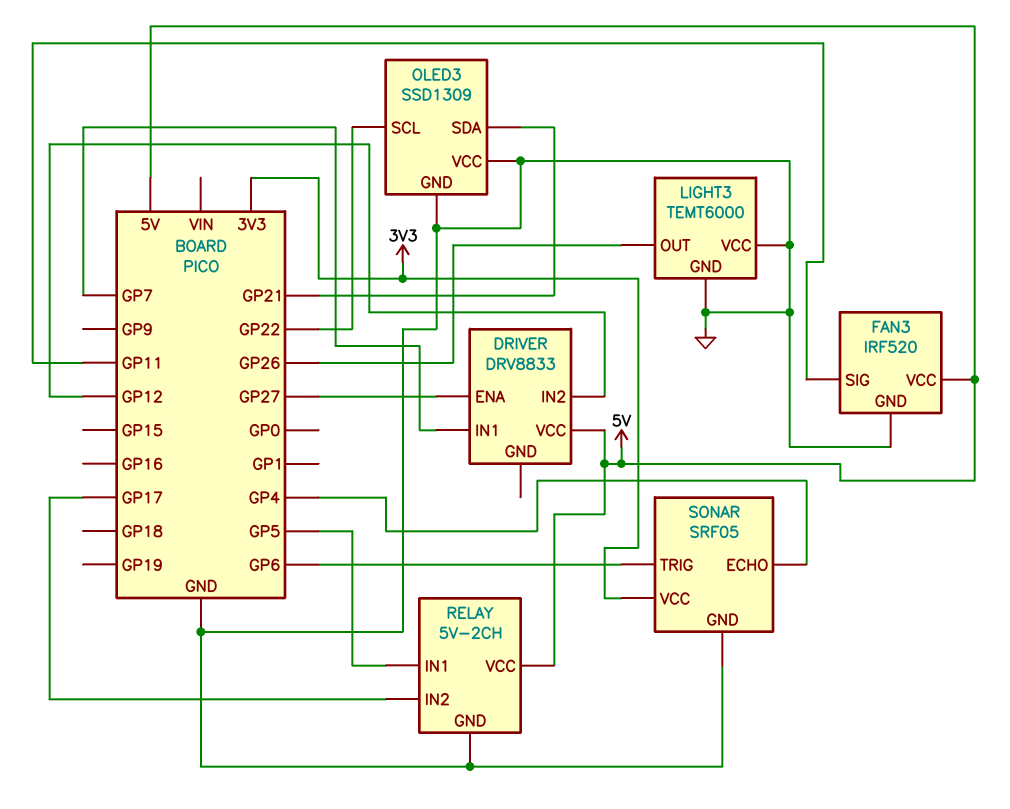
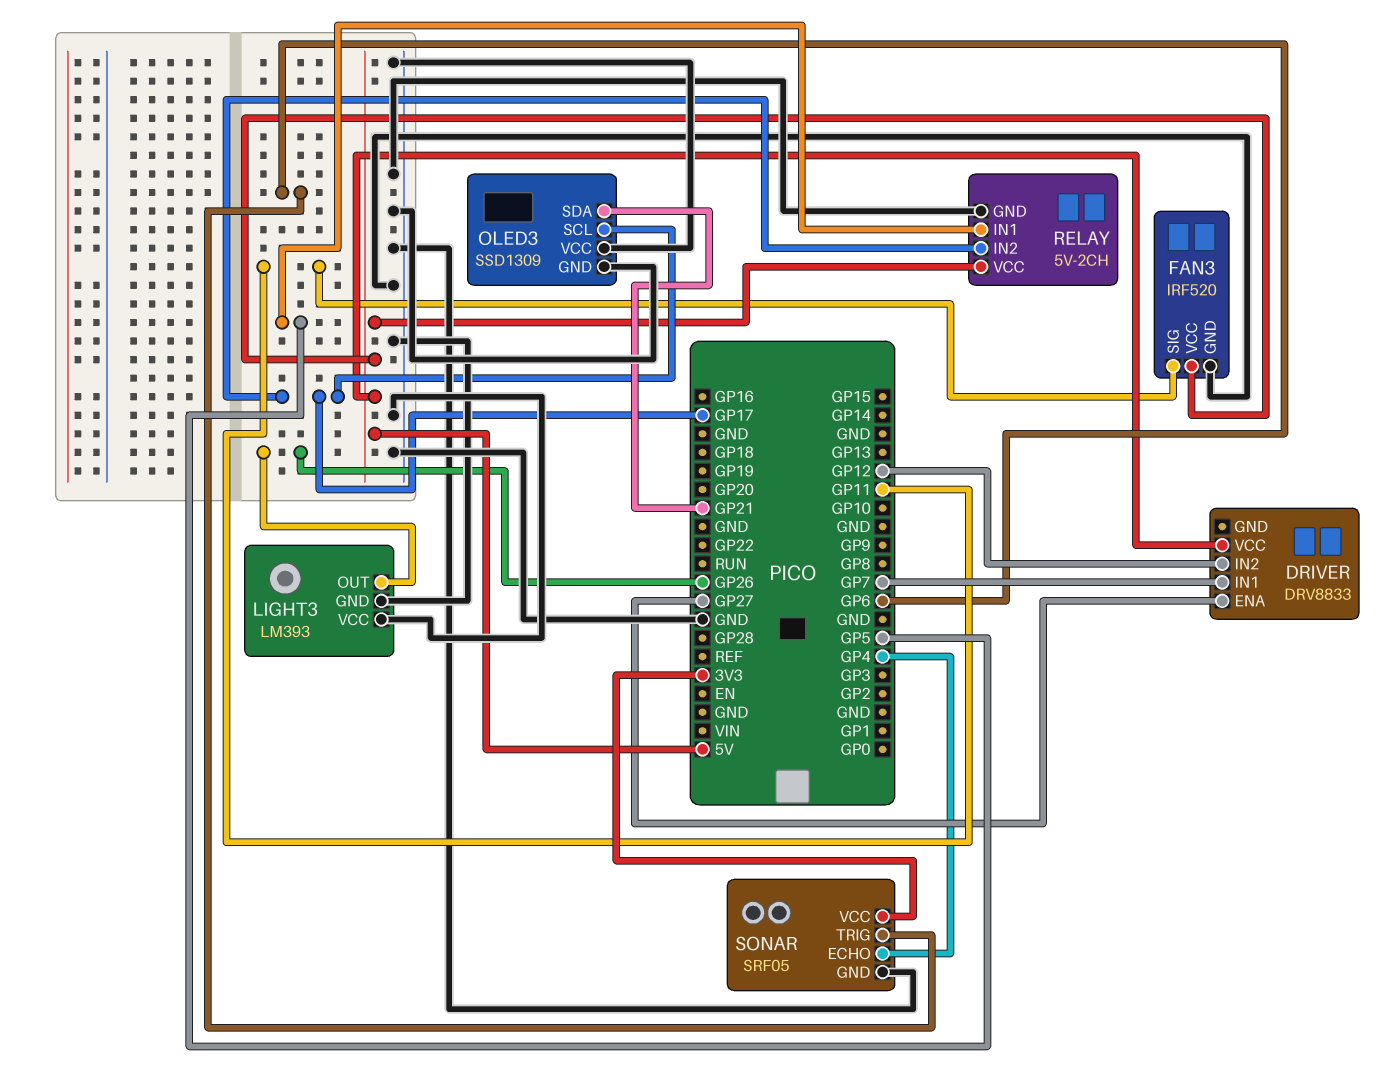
LIGHT3: TEMT6000 -> LM393
OLED3 pin SCL: GP22 -> GP17

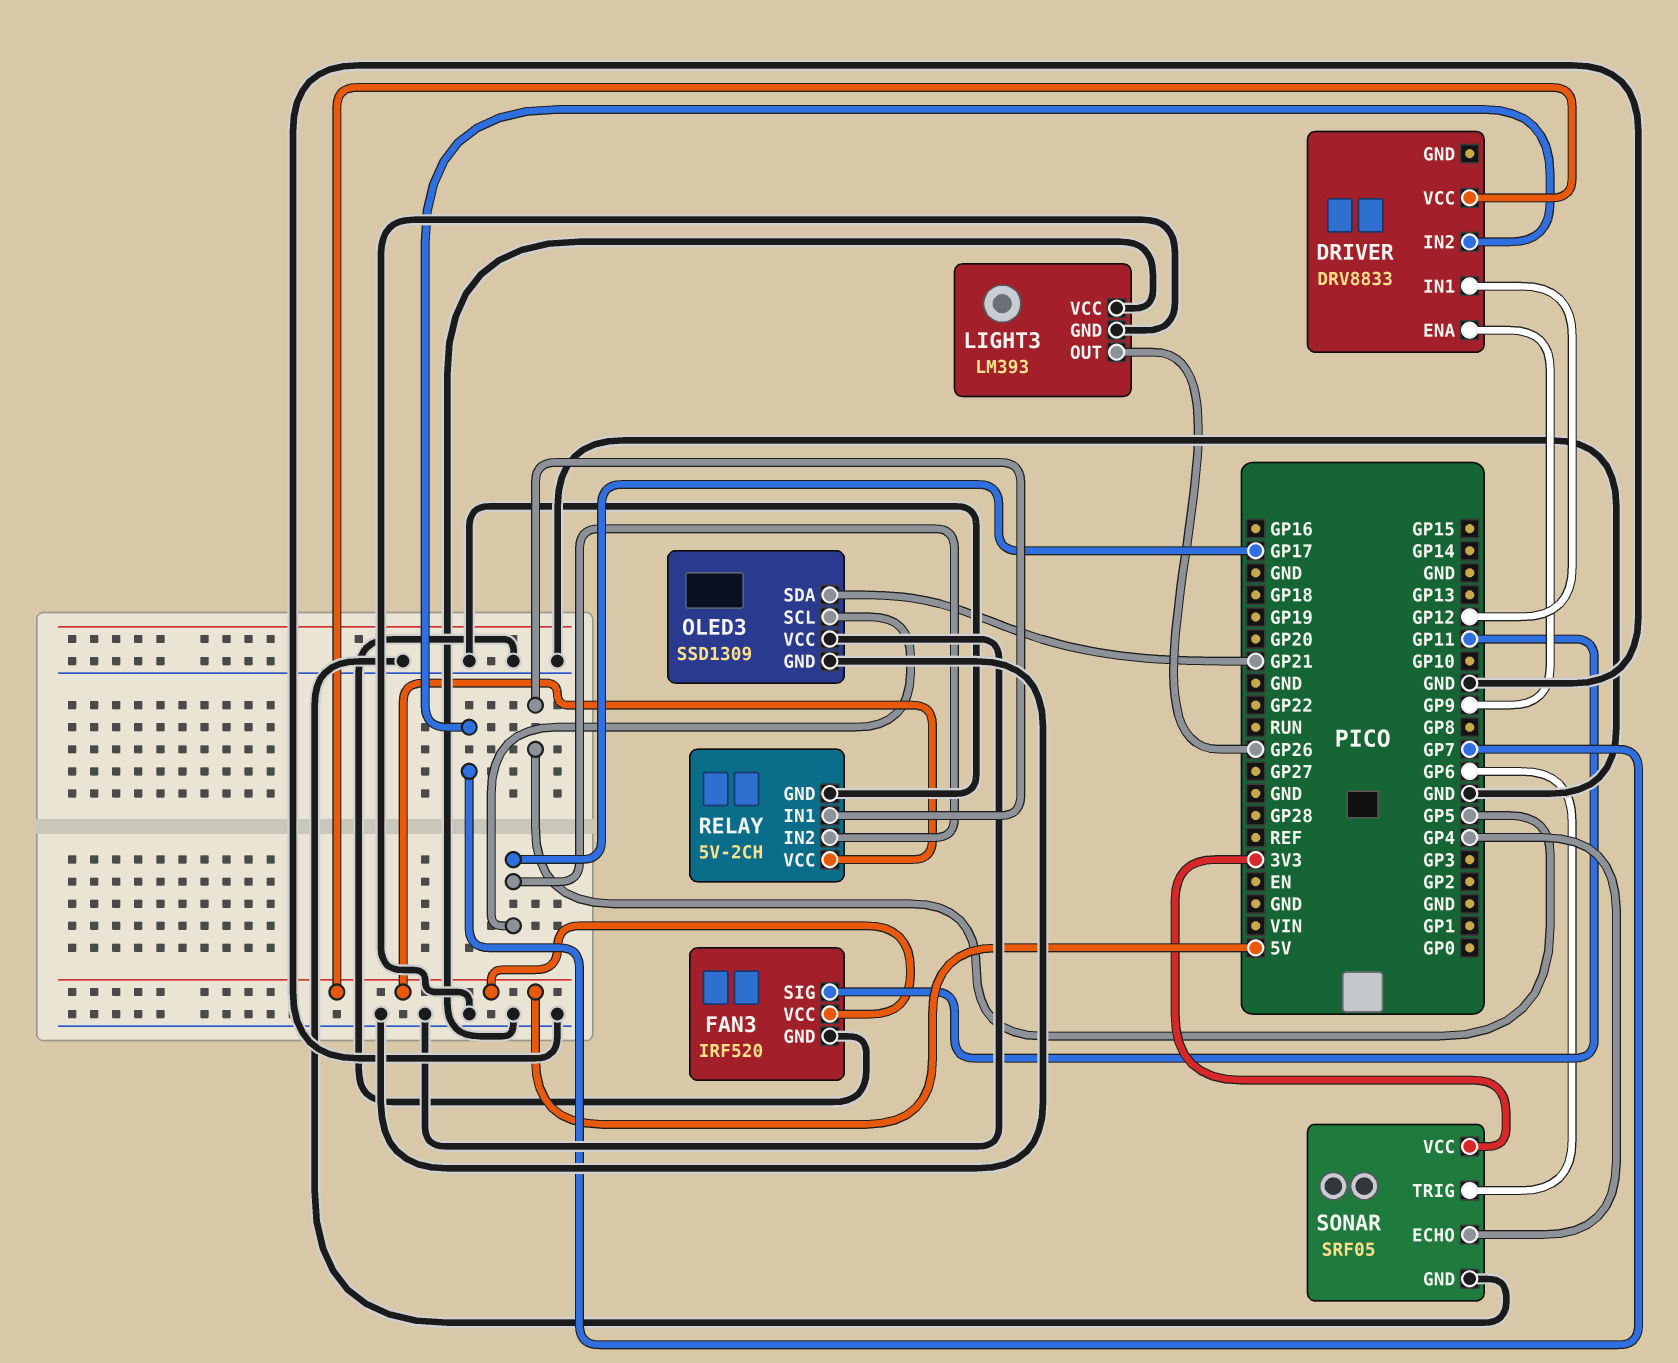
DRIVER pin ENA: GP27 -> GP9
DRIVER pin IN1: GP7 -> GP12
DRIVER pin IN2: GP12 -> GP7

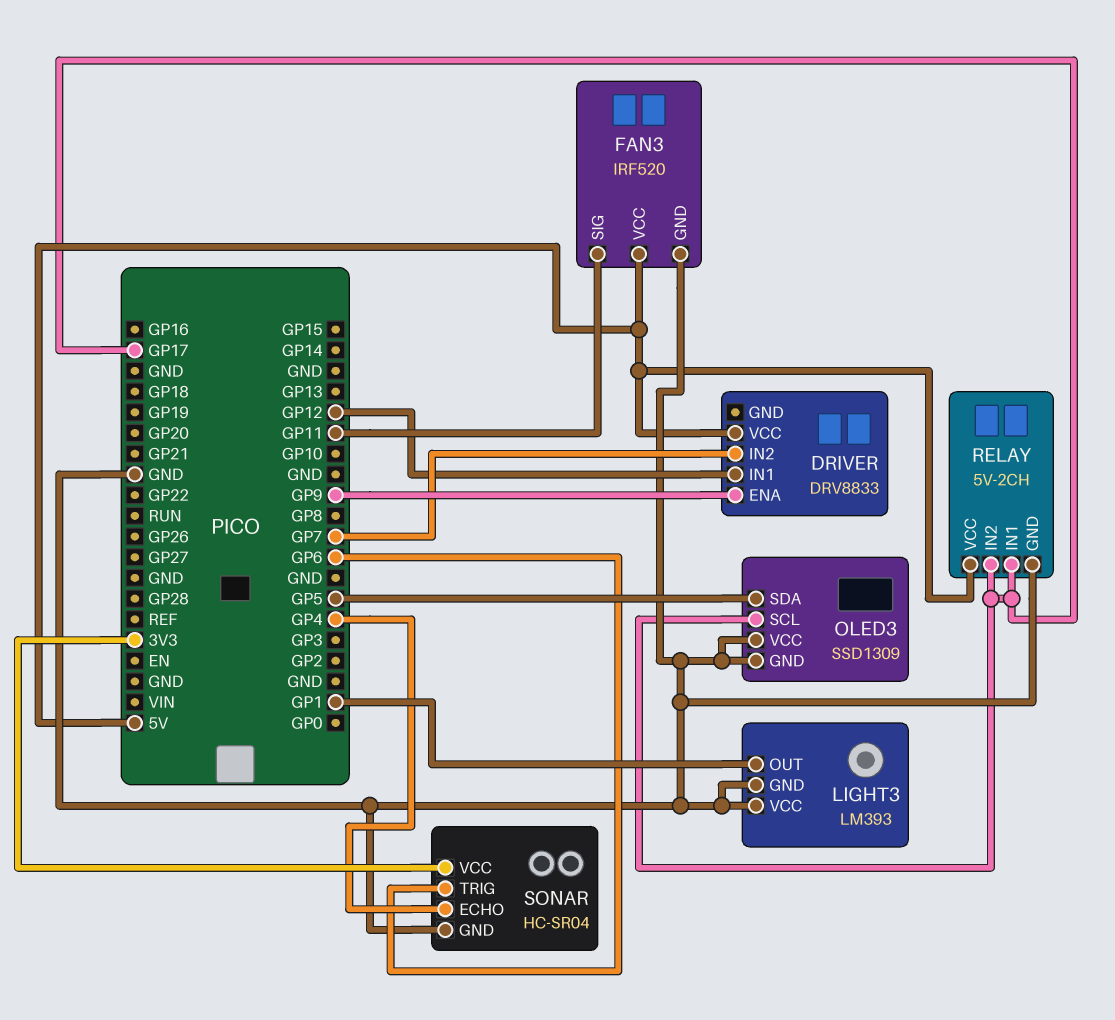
LIGHT3 pin OUT: GP26 -> GP1
OLED3 pin SDA: GP21 -> GP5
RELAY pin IN1: GP5 -> GP17
SONAR: SRF05 -> HC-SR04

